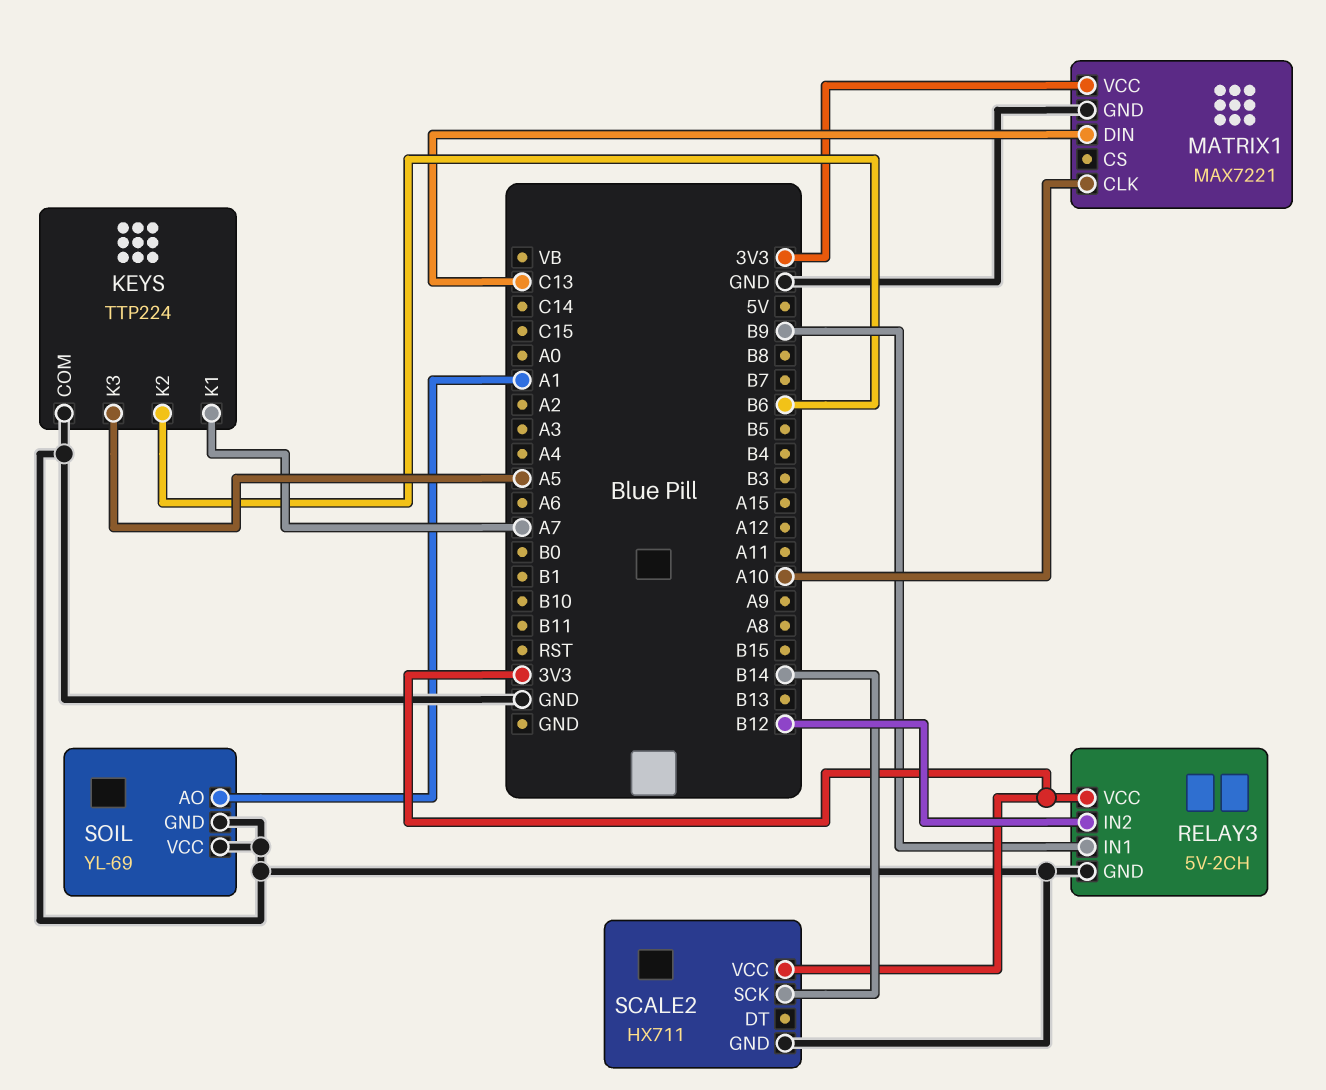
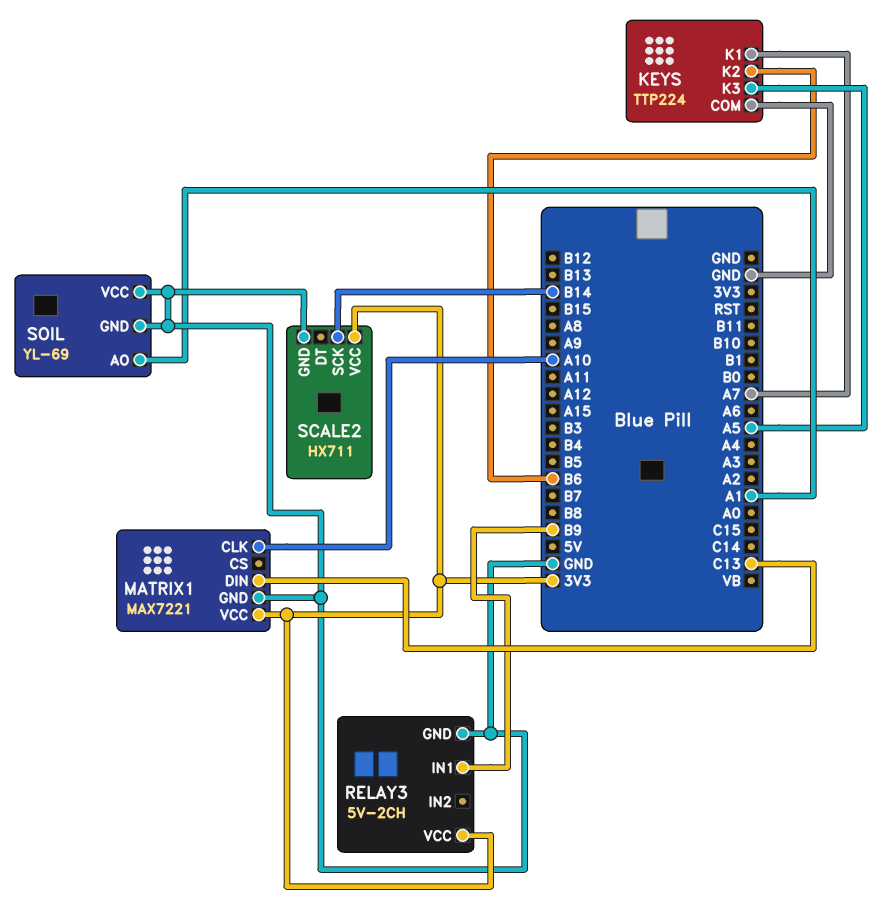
RELAY3 pin IN2: B12 -> none

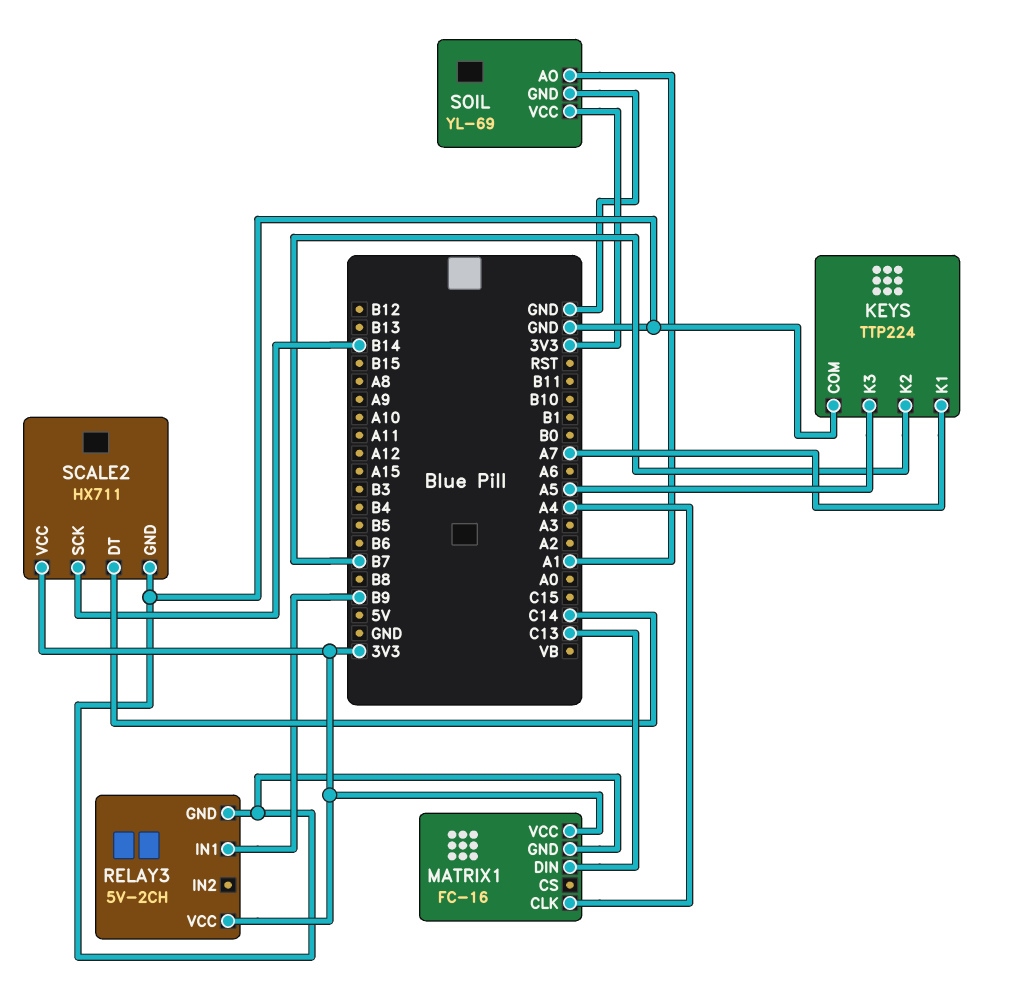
KEYS pin K2: B6 -> B7
MATRIX1: MAX7221 -> FC-16
MATRIX1 pin CLK: A10 -> A4
SCALE2 pin DT: none -> C14
SOIL pin VCC: GND -> 3V3

